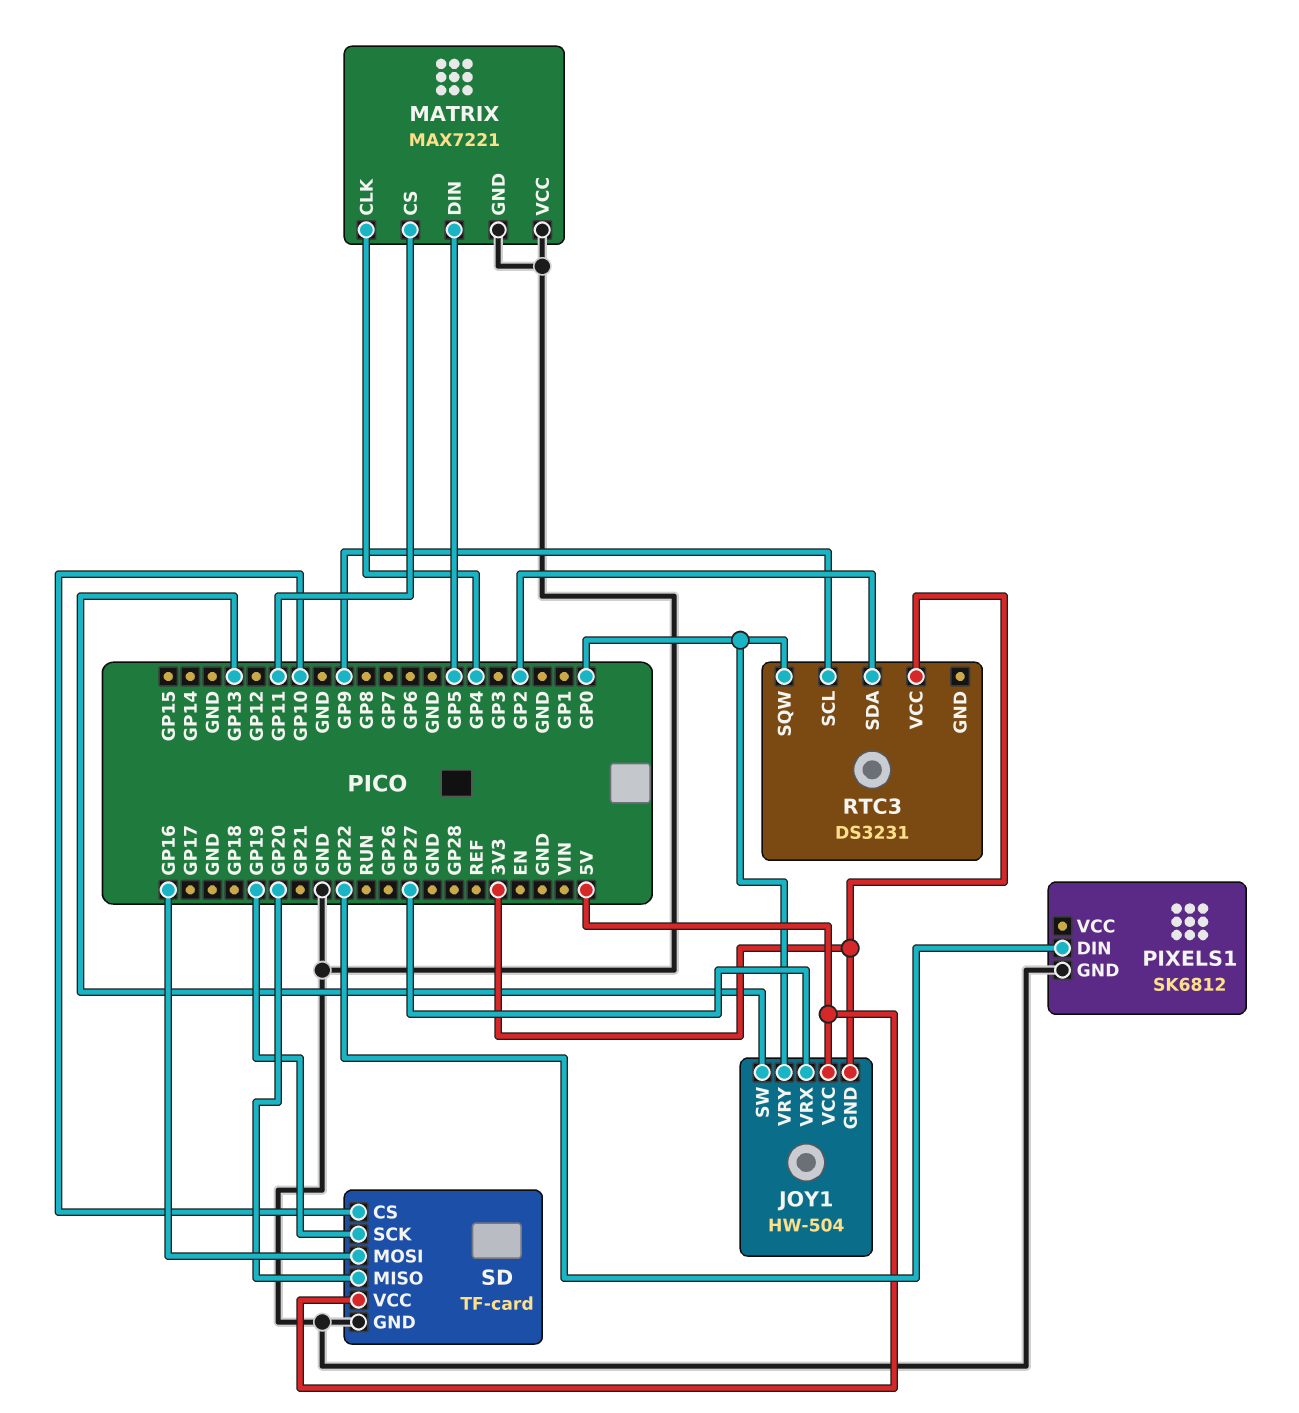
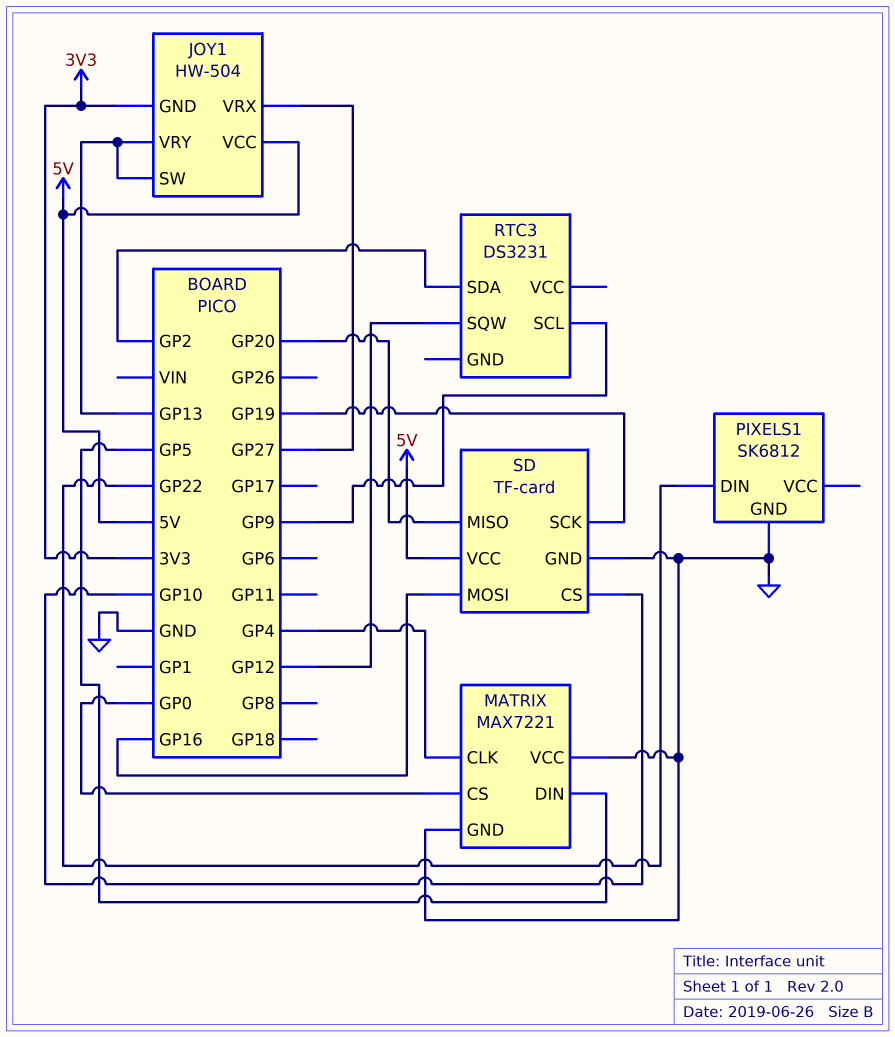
JOY1 pin VRY: GP0 -> GP13
MATRIX pin CS: GP11 -> GP0
RTC3 pin SQW: GP0 -> GP12
RTC3 pin VCC: 3V3 -> none

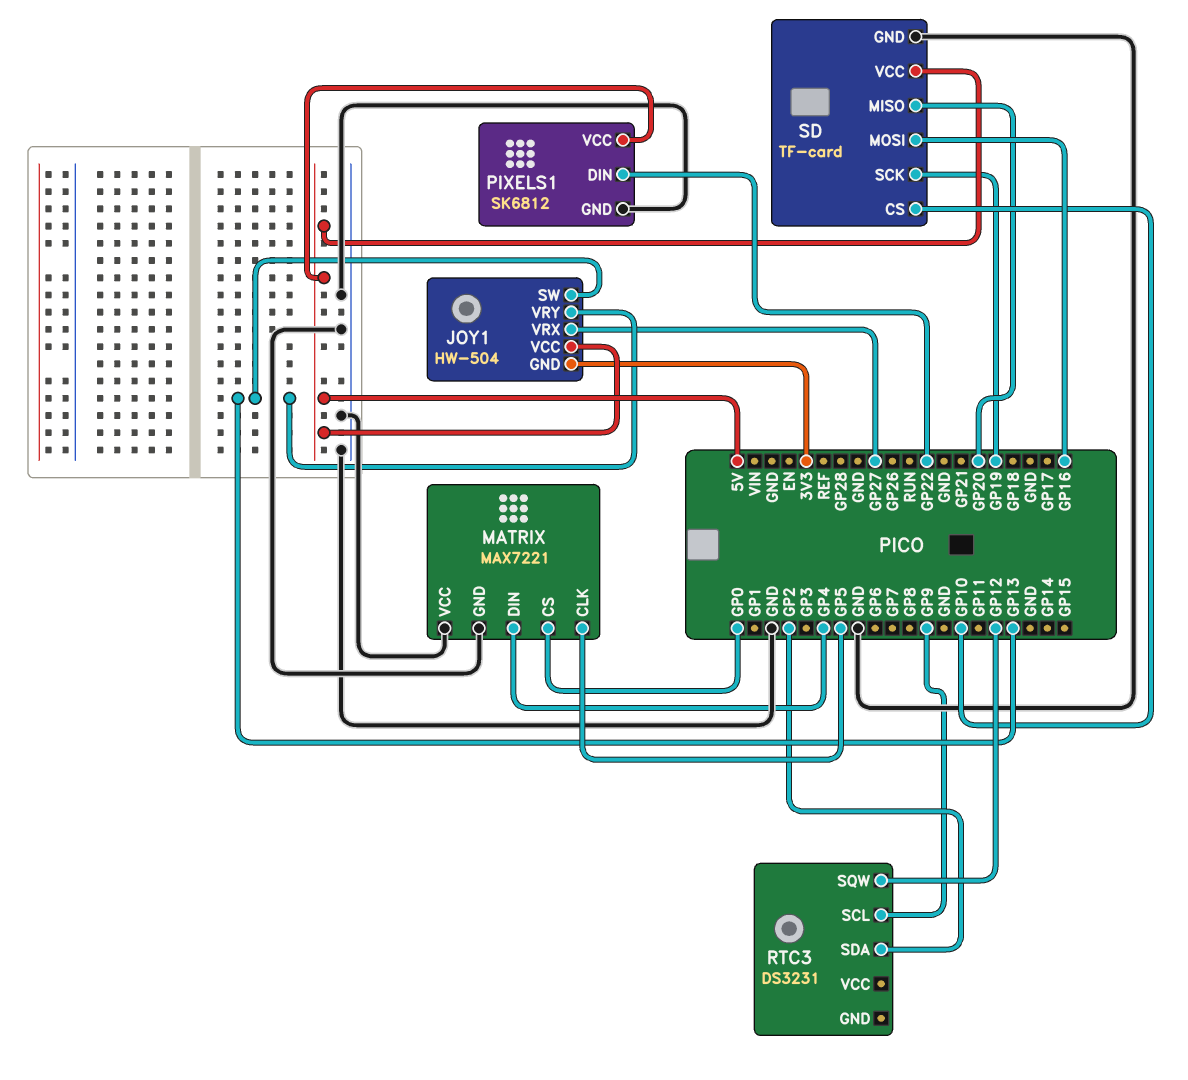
MATRIX pin CLK: GP4 -> GP5
MATRIX pin DIN: GP5 -> GP4
PIXELS1 pin VCC: none -> 5V

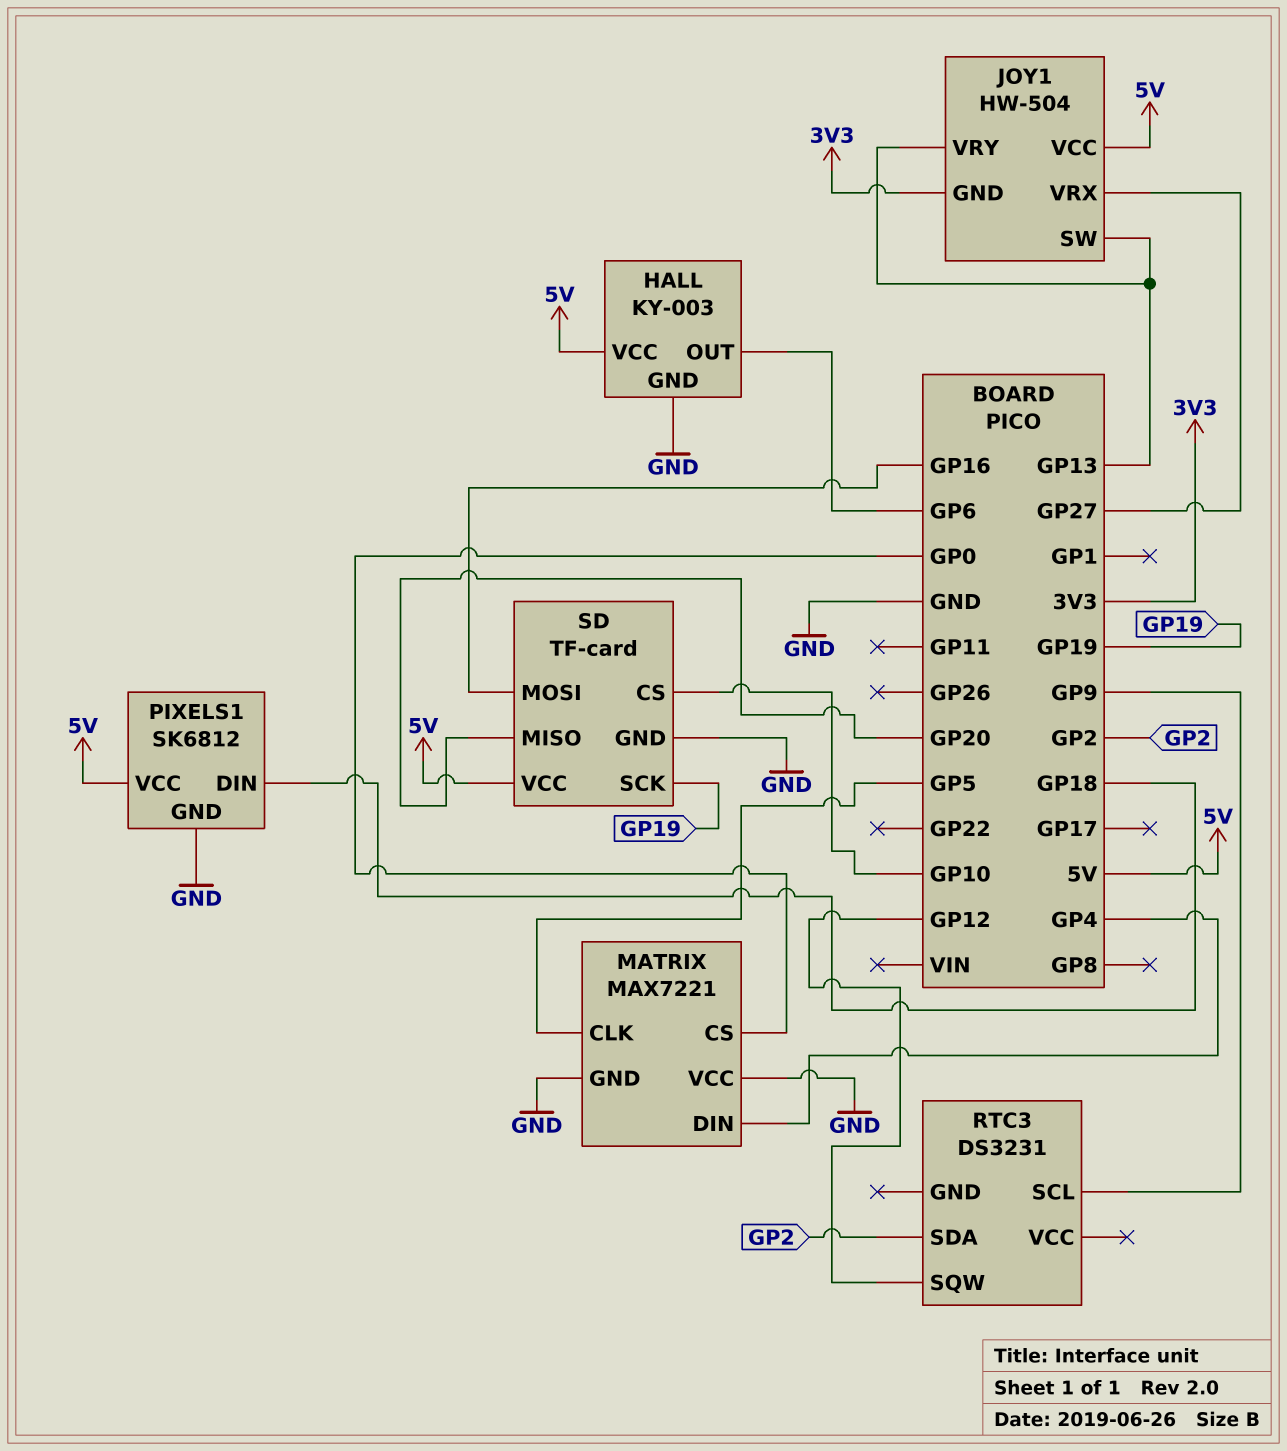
HALL: none -> KY-003
HALL pin GND: none -> GND
HALL pin OUT: none -> GP6
HALL pin VCC: none -> 5V
PIXELS1 pin DIN: GP22 -> GP18

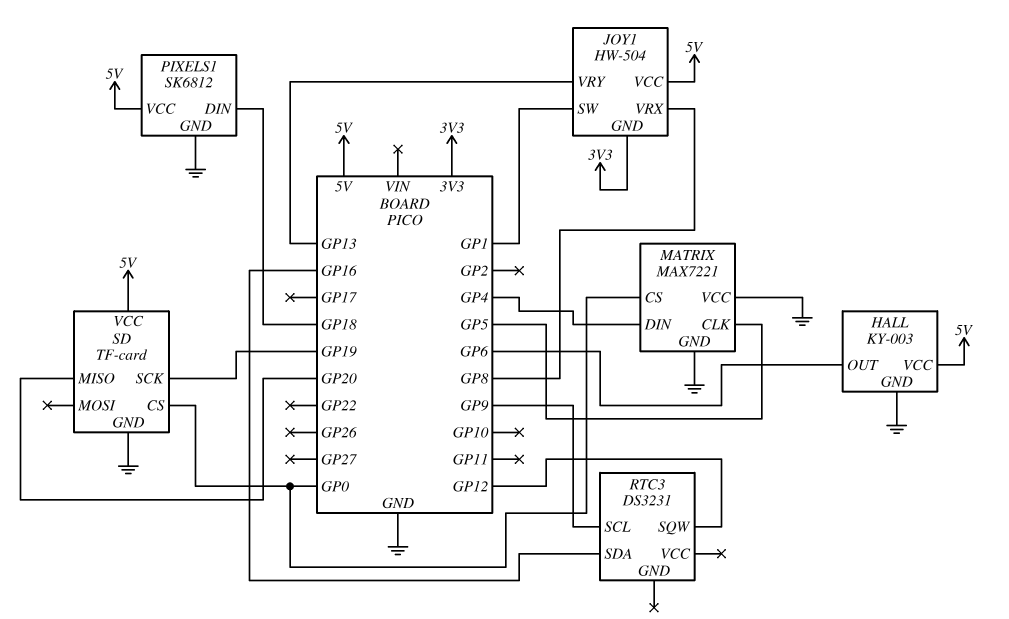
JOY1 pin SW: GP13 -> GP1
JOY1 pin VRX: GP27 -> GP8
RTC3 pin SDA: GP2 -> GP16
SD pin CS: GP10 -> GP0
SD pin MOSI: GP16 -> none

